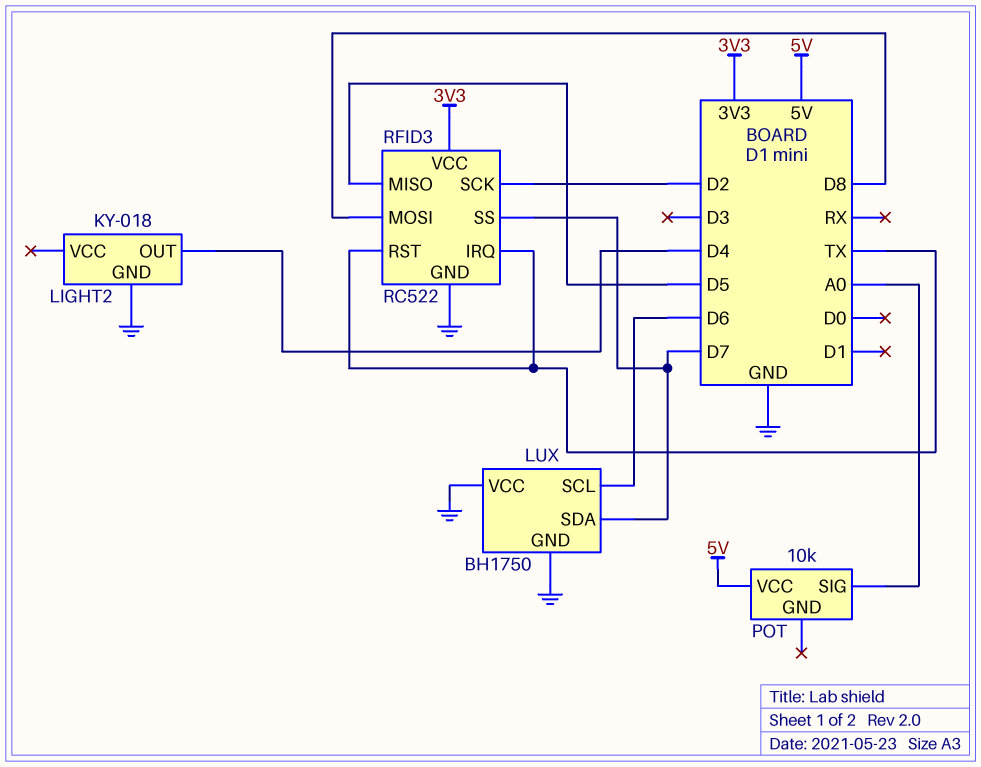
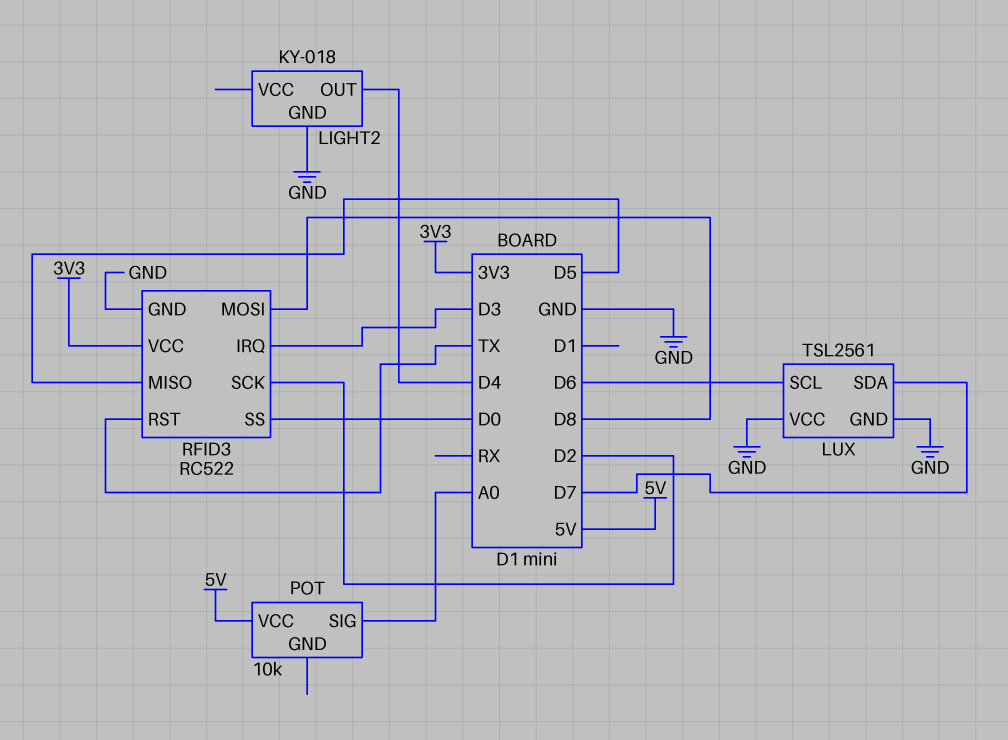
LUX: BH1750 -> TSL2561
RFID3 pin IRQ: TX -> D3
RFID3 pin SS: D7 -> D0

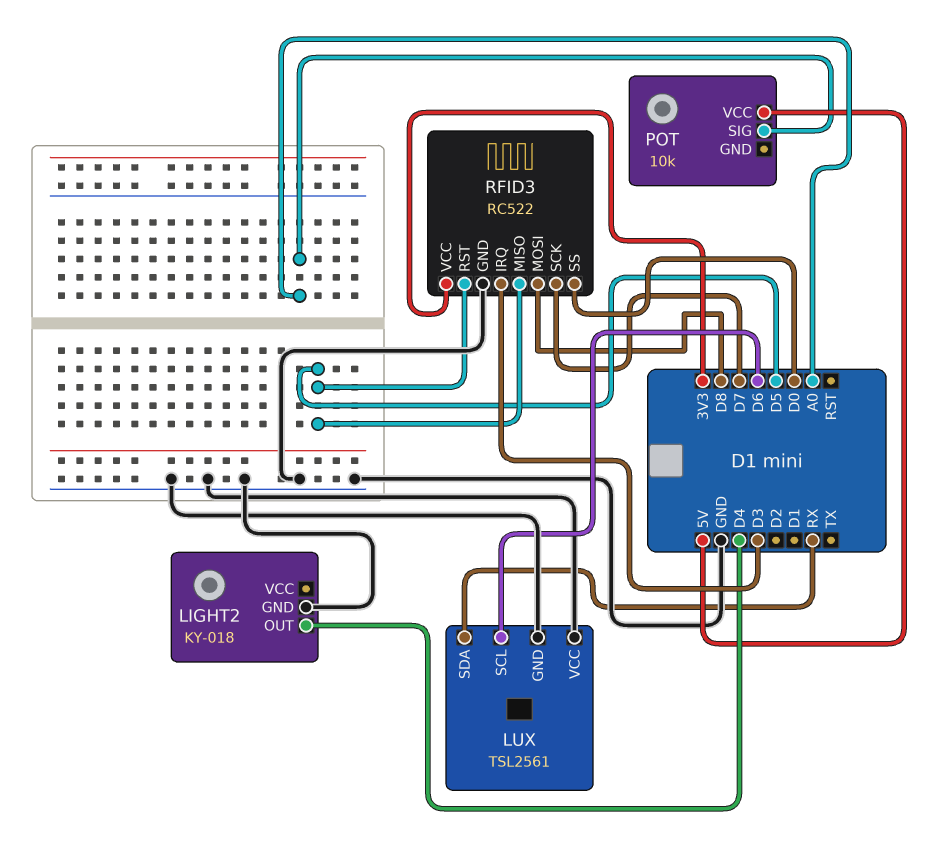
LUX pin SDA: D7 -> RX
RFID3 pin RST: TX -> D5
RFID3 pin SCK: D2 -> D7

